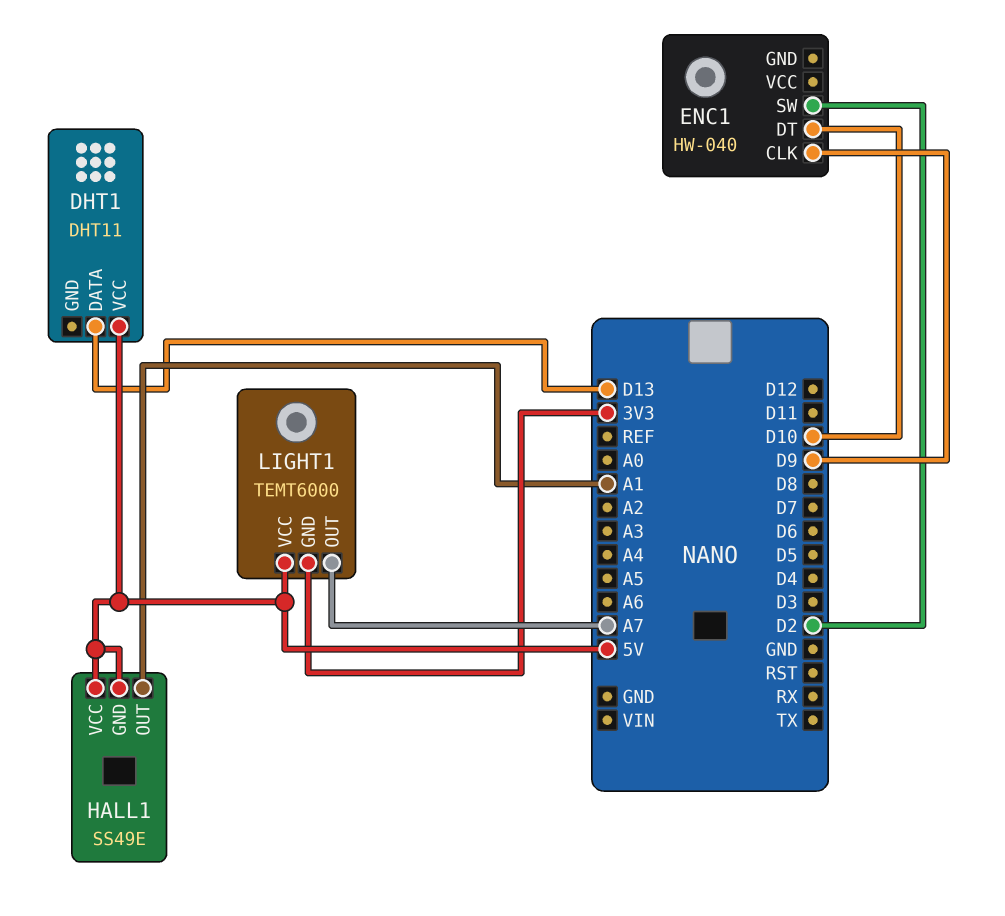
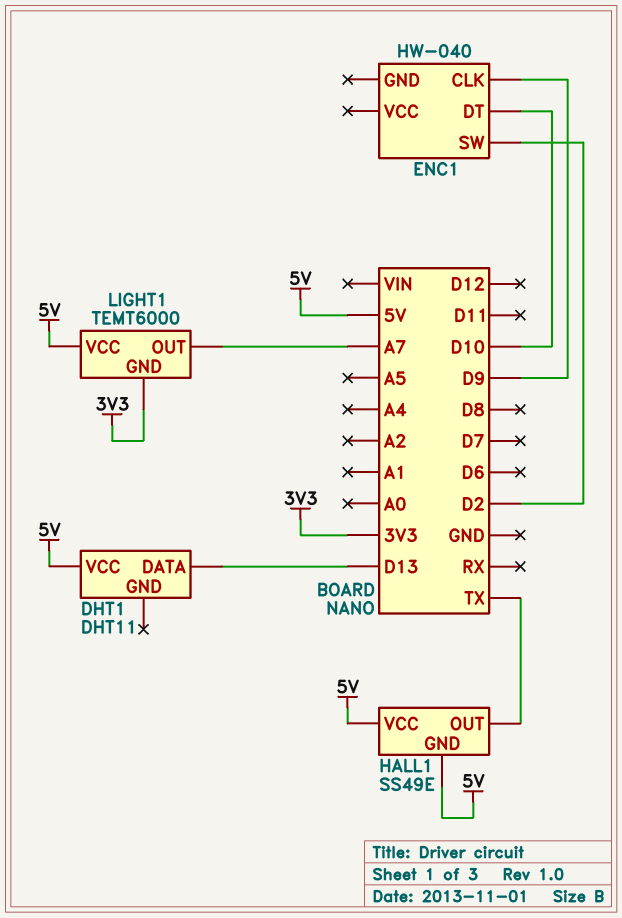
HALL1 pin OUT: A1 -> TX

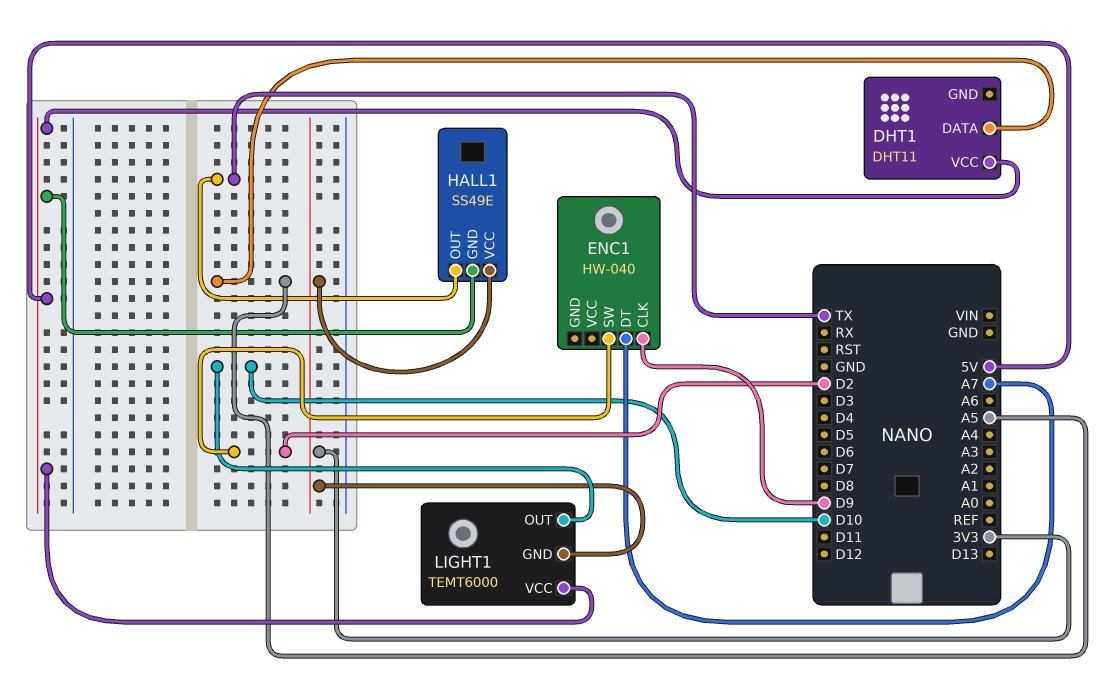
DHT1 pin DATA: D13 -> A5
ENC1 pin DT: D10 -> A7
HALL1 pin VCC: 5V -> 3V3
LIGHT1 pin OUT: A7 -> D10

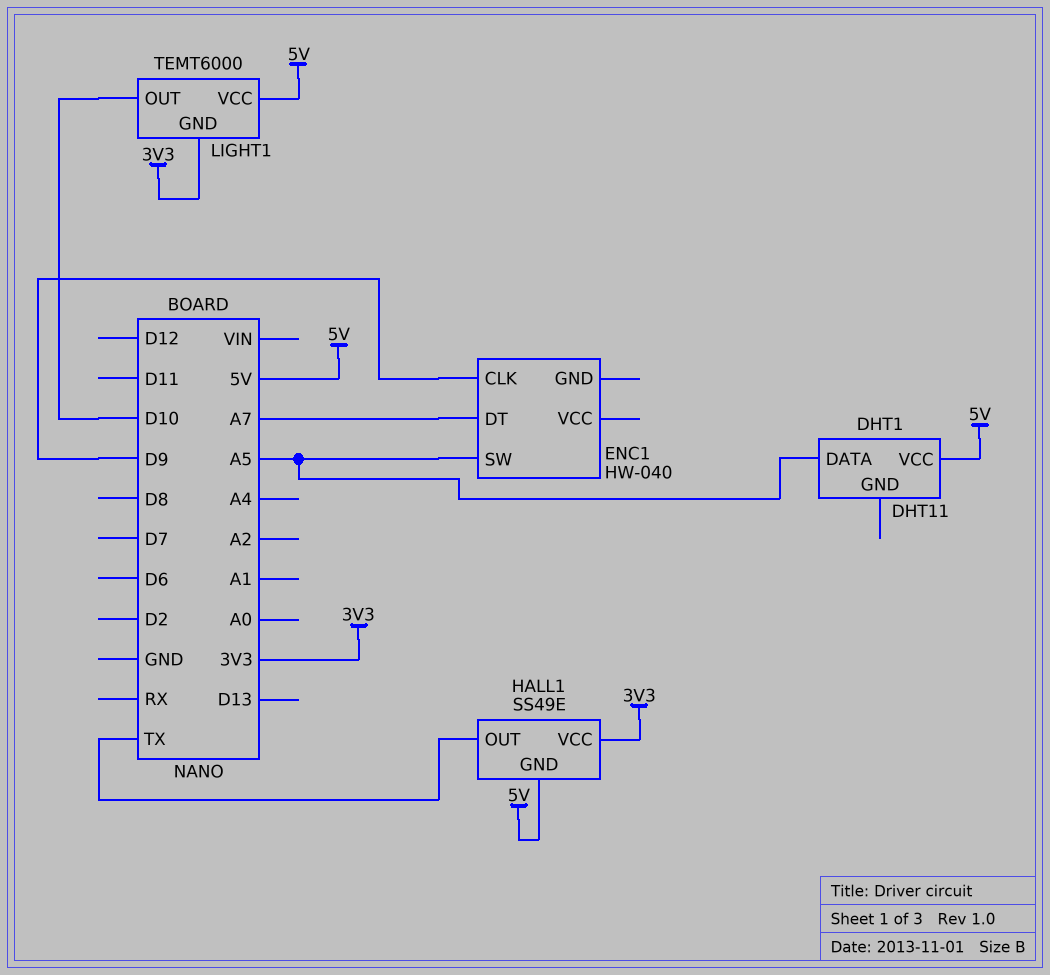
ENC1 pin SW: D2 -> A5

